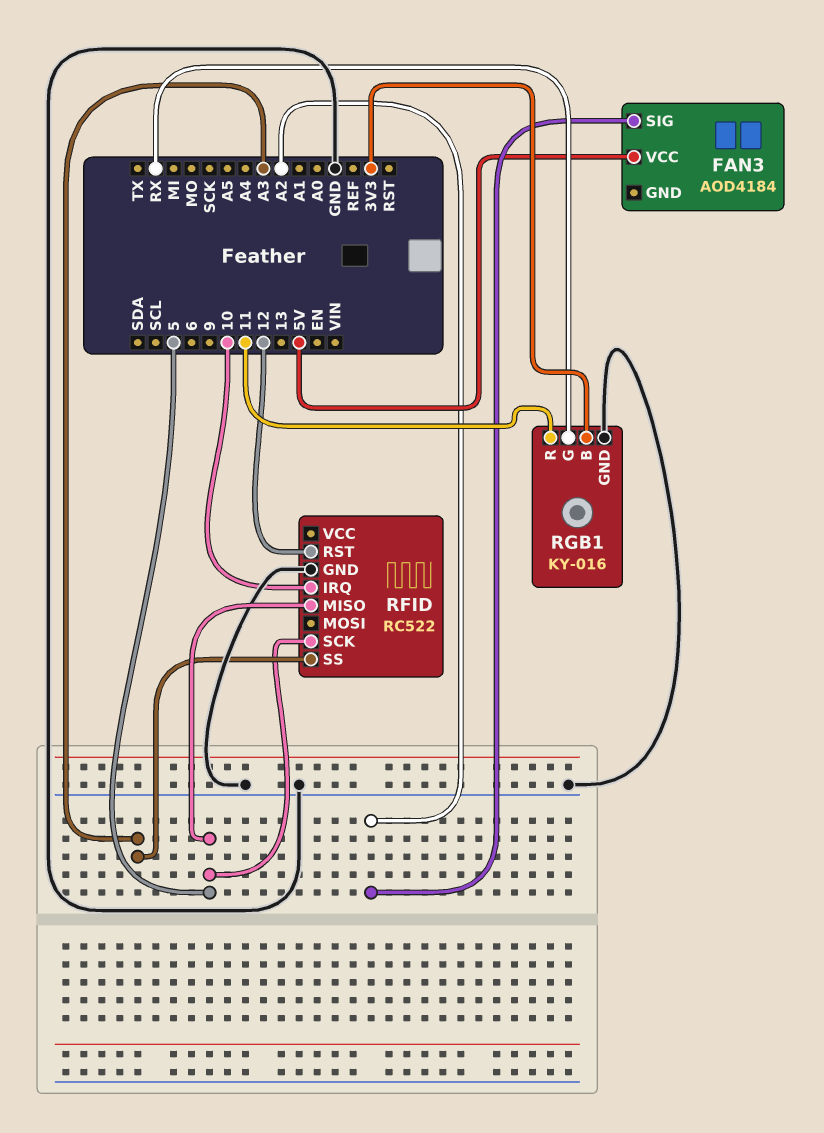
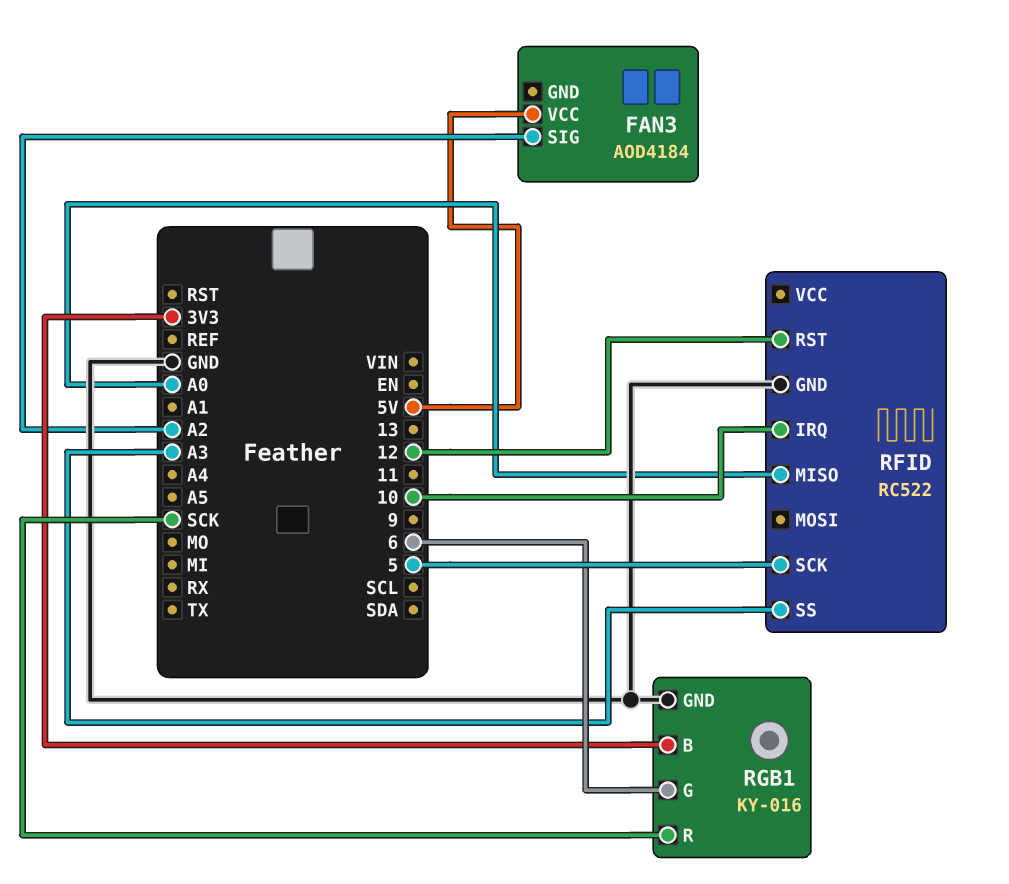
RFID pin MISO: 5 -> A0
RGB1 pin G: RX -> 6
RGB1 pin R: 11 -> SCK

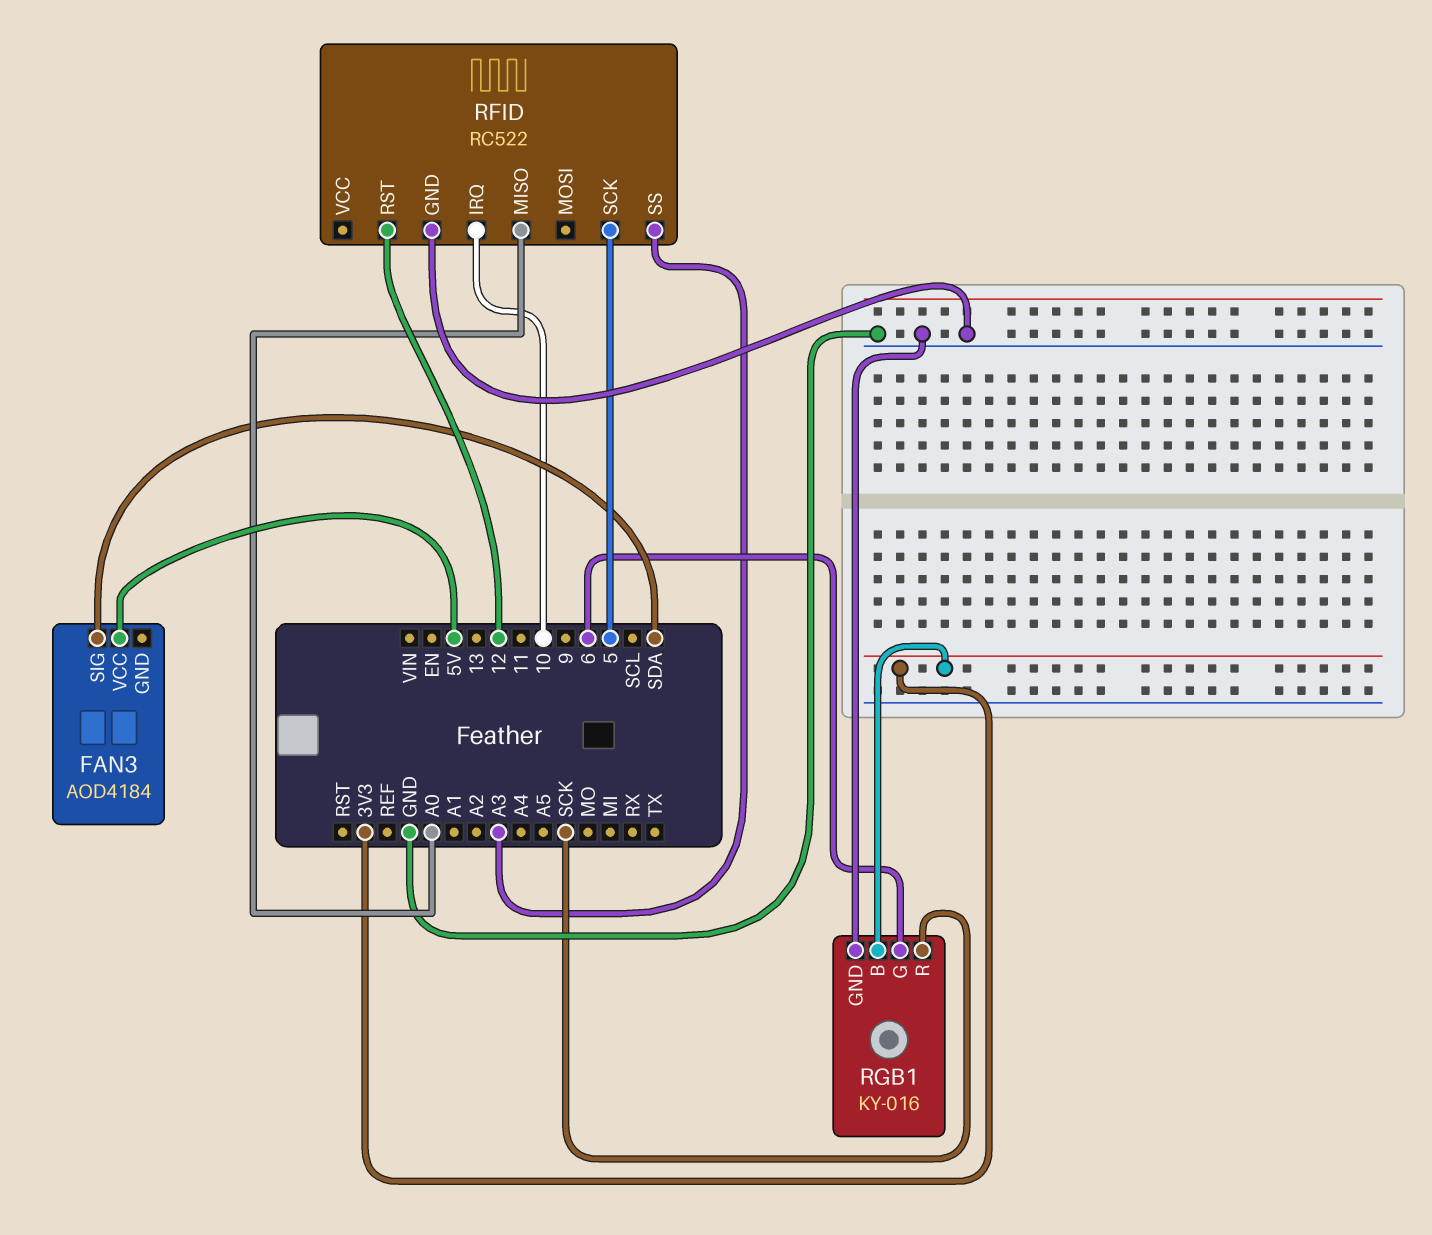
FAN3 pin SIG: A2 -> SDA

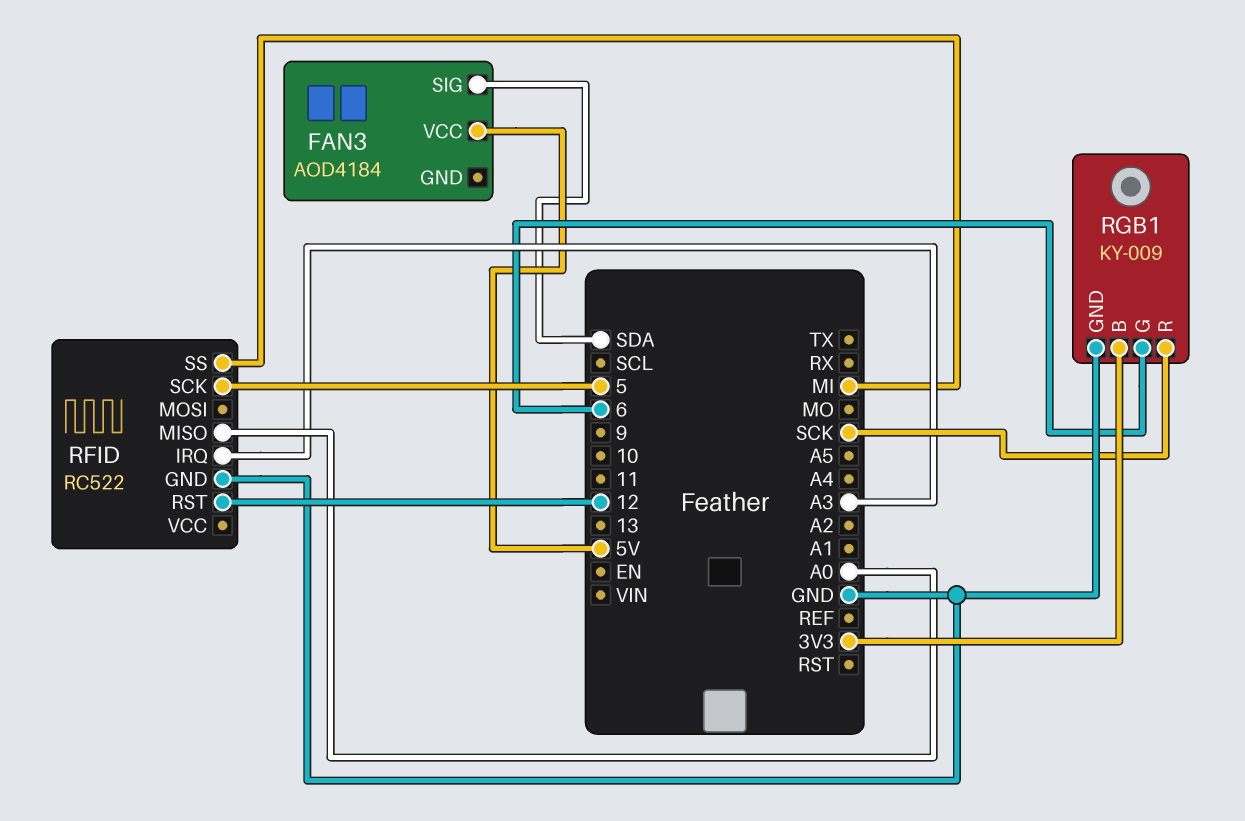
RFID pin IRQ: 10 -> A3
RFID pin SS: A3 -> MI
RGB1: KY-016 -> KY-009

